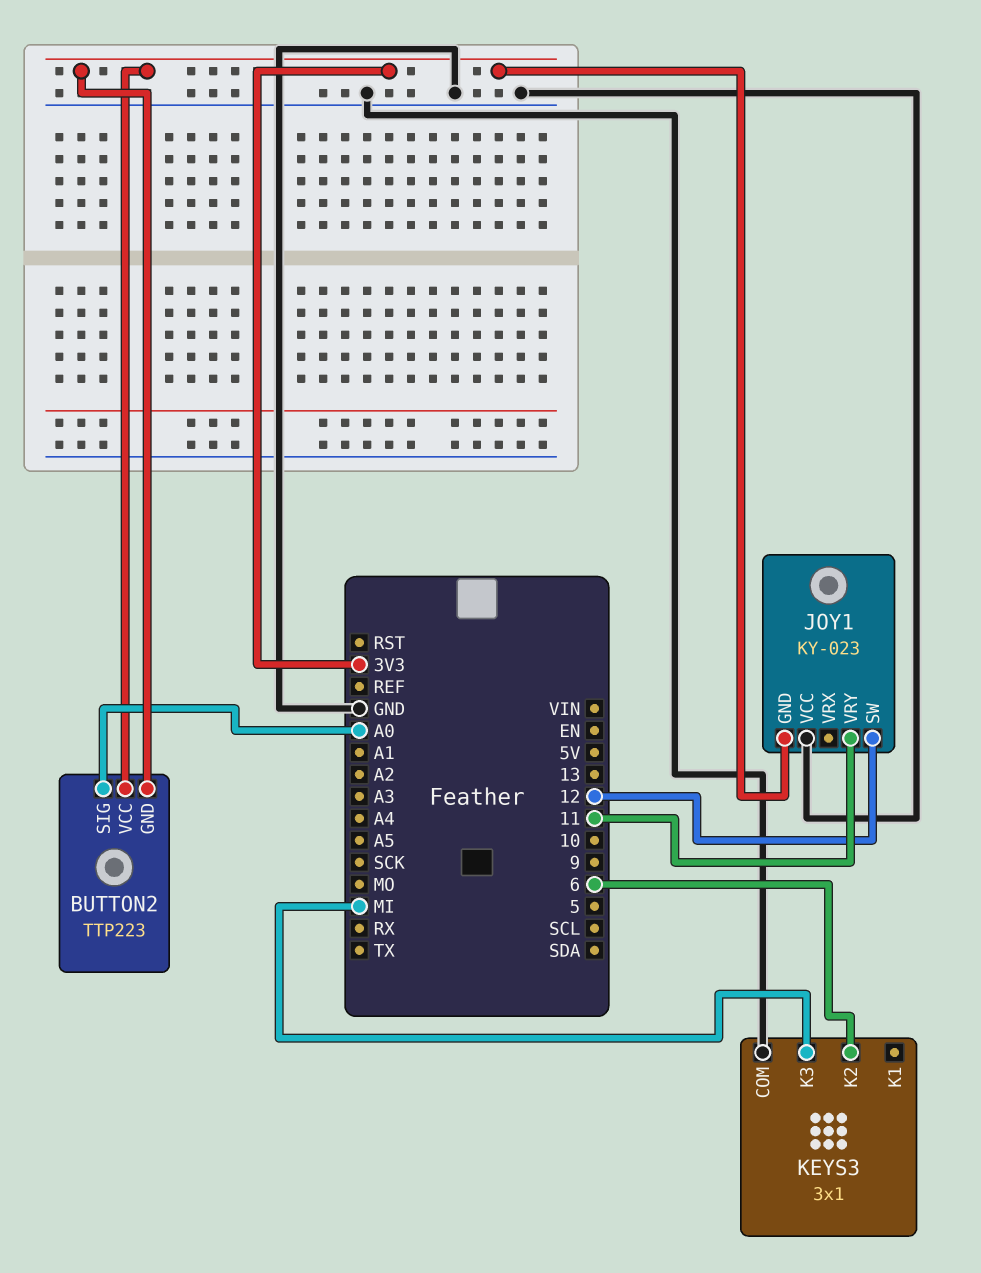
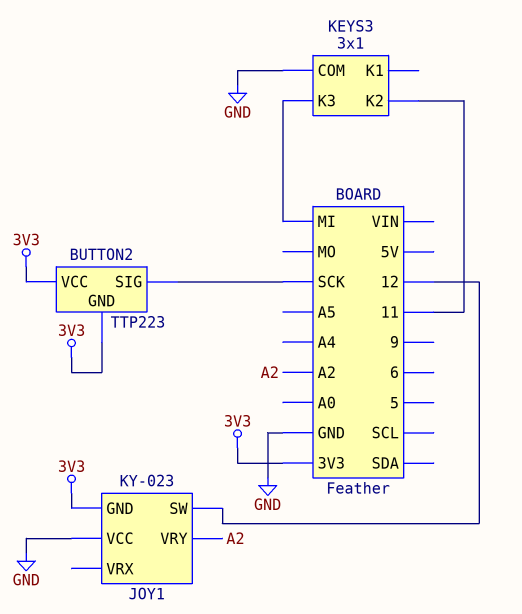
BUTTON2 pin SIG: A0 -> SCK
JOY1 pin VRY: 11 -> A2
KEYS3 pin K2: 6 -> 11

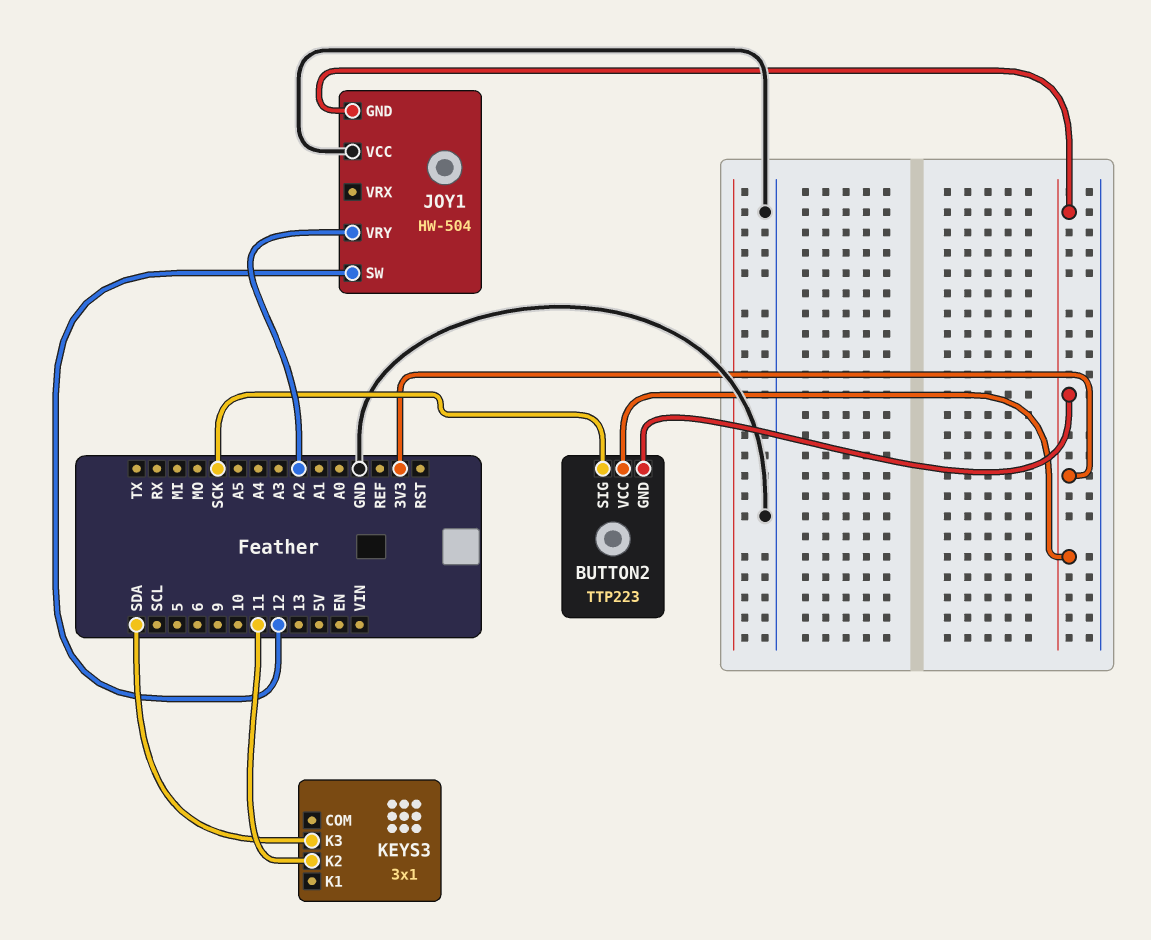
JOY1: KY-023 -> HW-504
KEYS3 pin COM: GND -> none
KEYS3 pin K3: MI -> SDA

